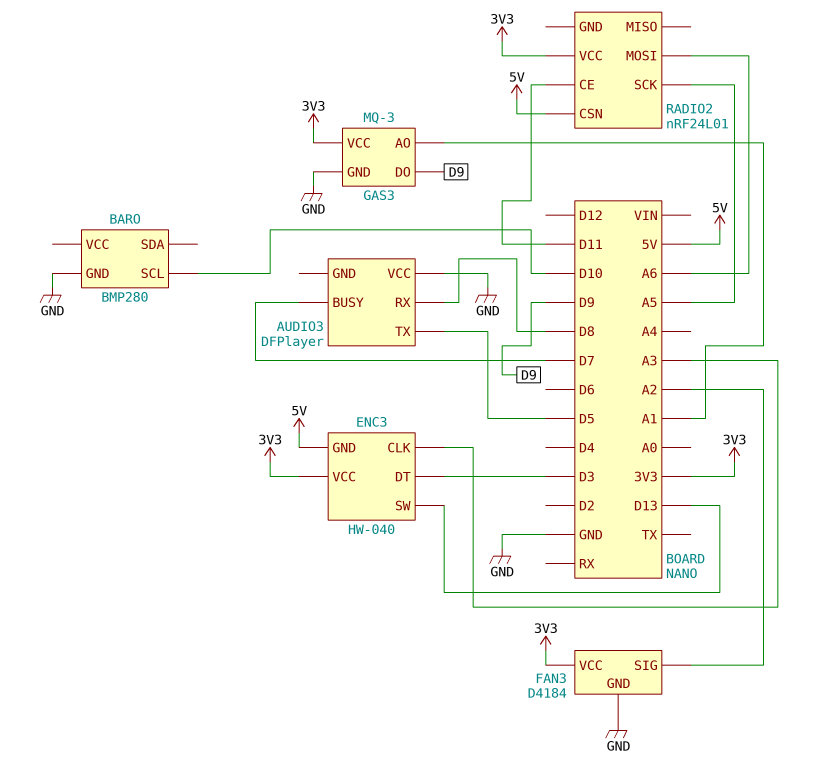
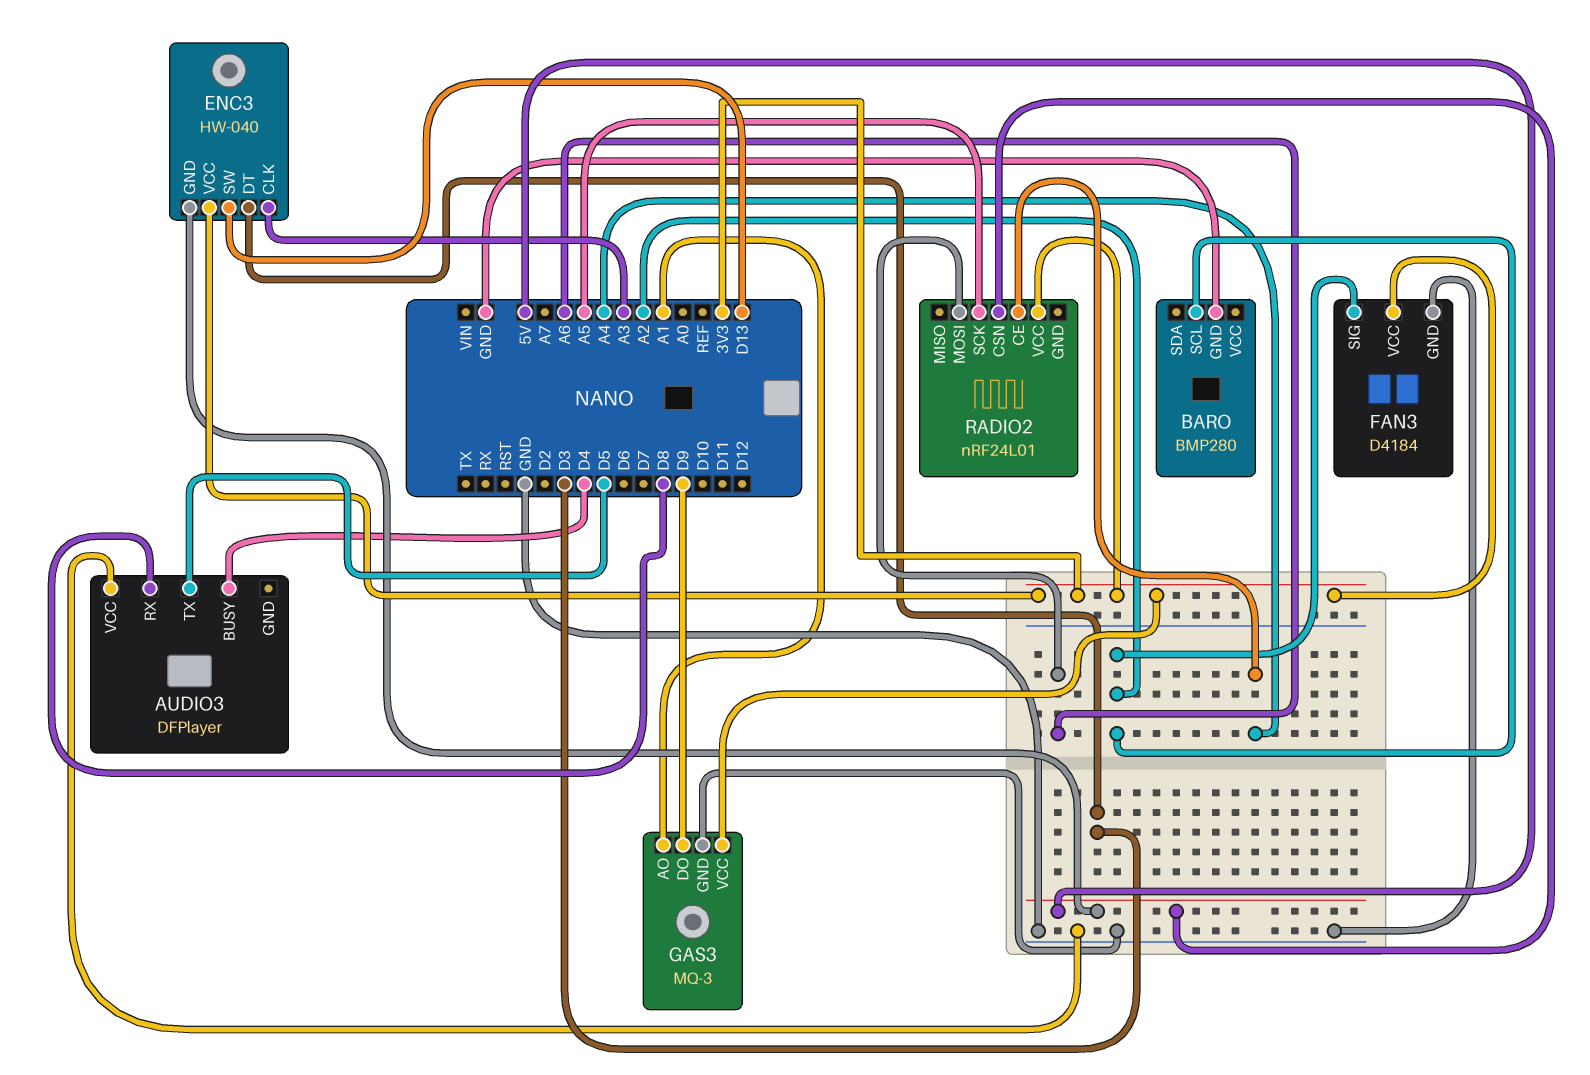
AUDIO3 pin BUSY: D7 -> D4
BARO pin SCL: D10 -> A2
RADIO2 pin CE: D11 -> A4

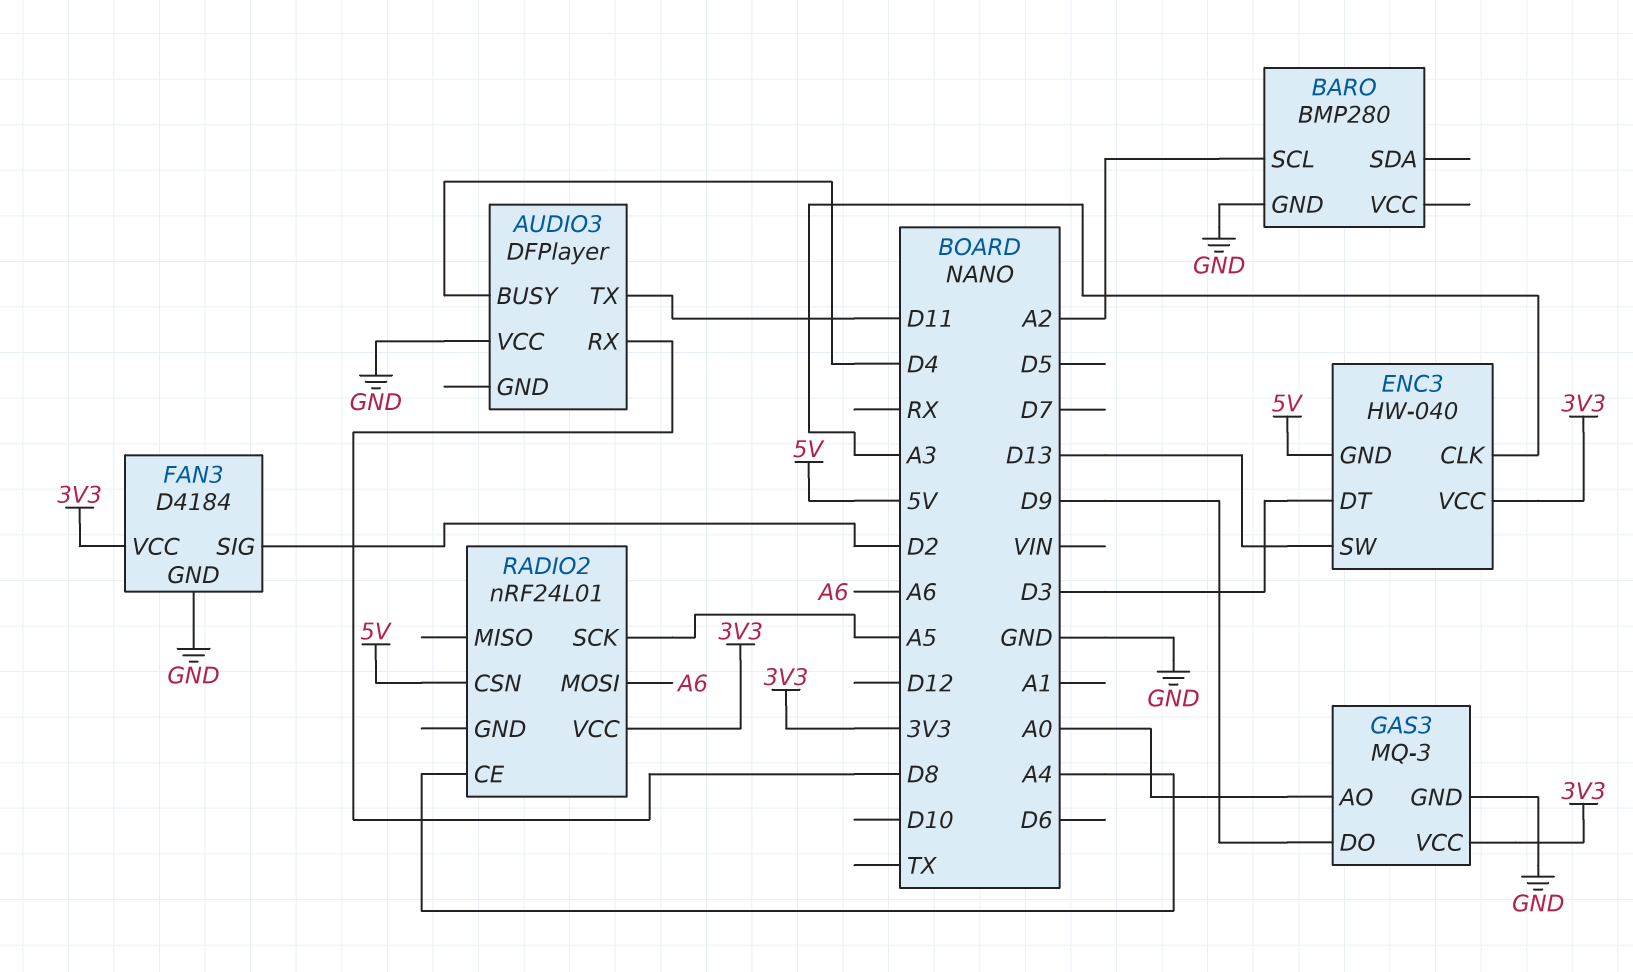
AUDIO3 pin TX: D5 -> D11
FAN3 pin SIG: A2 -> D2
GAS3 pin AO: A1 -> A0

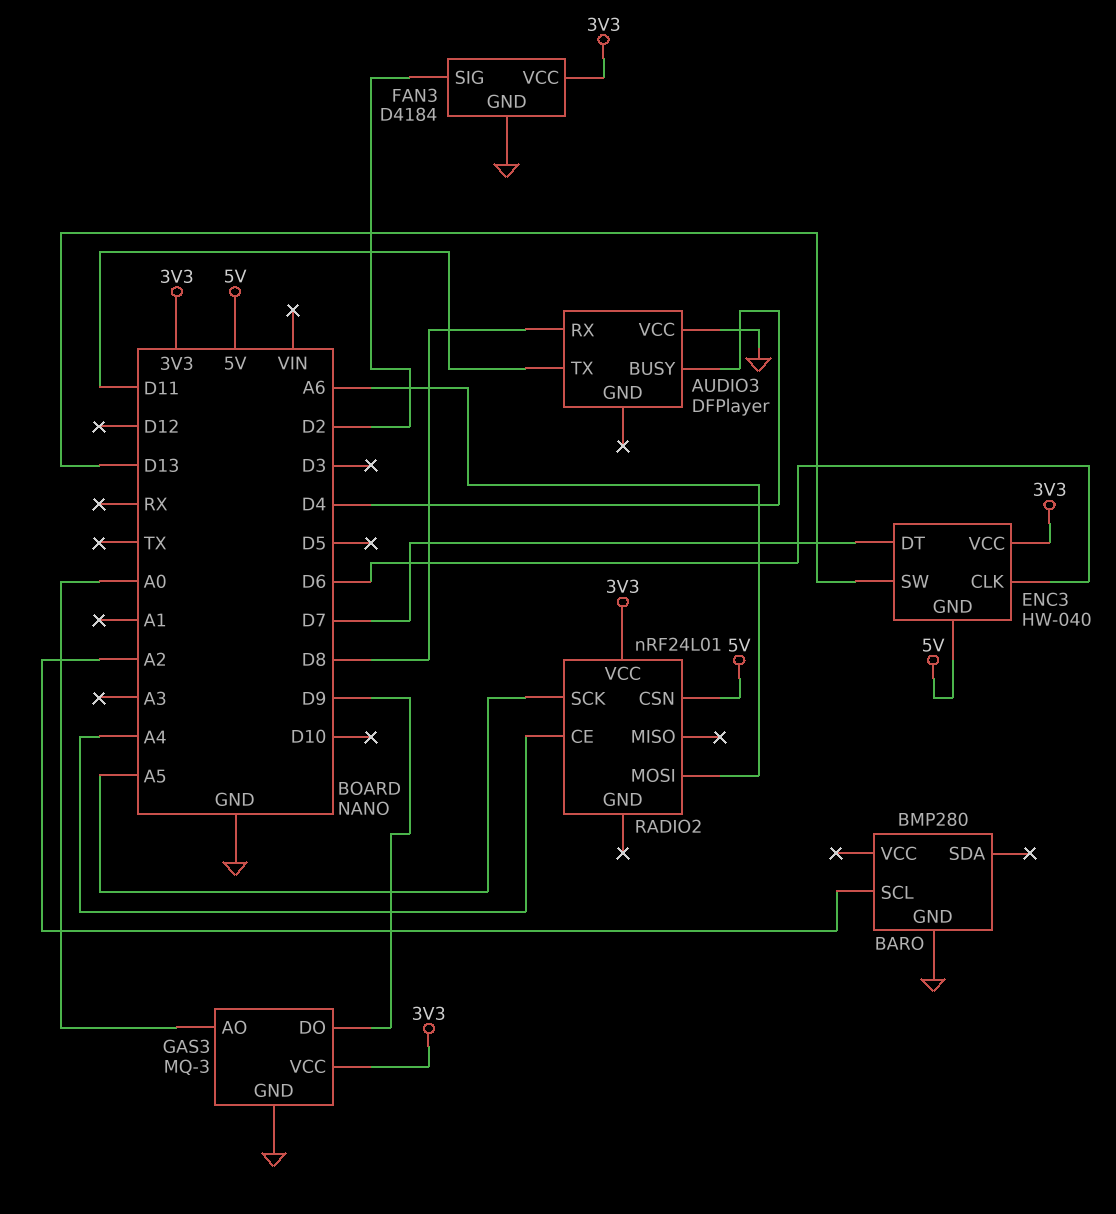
ENC3 pin CLK: A3 -> D6
ENC3 pin DT: D3 -> D7

